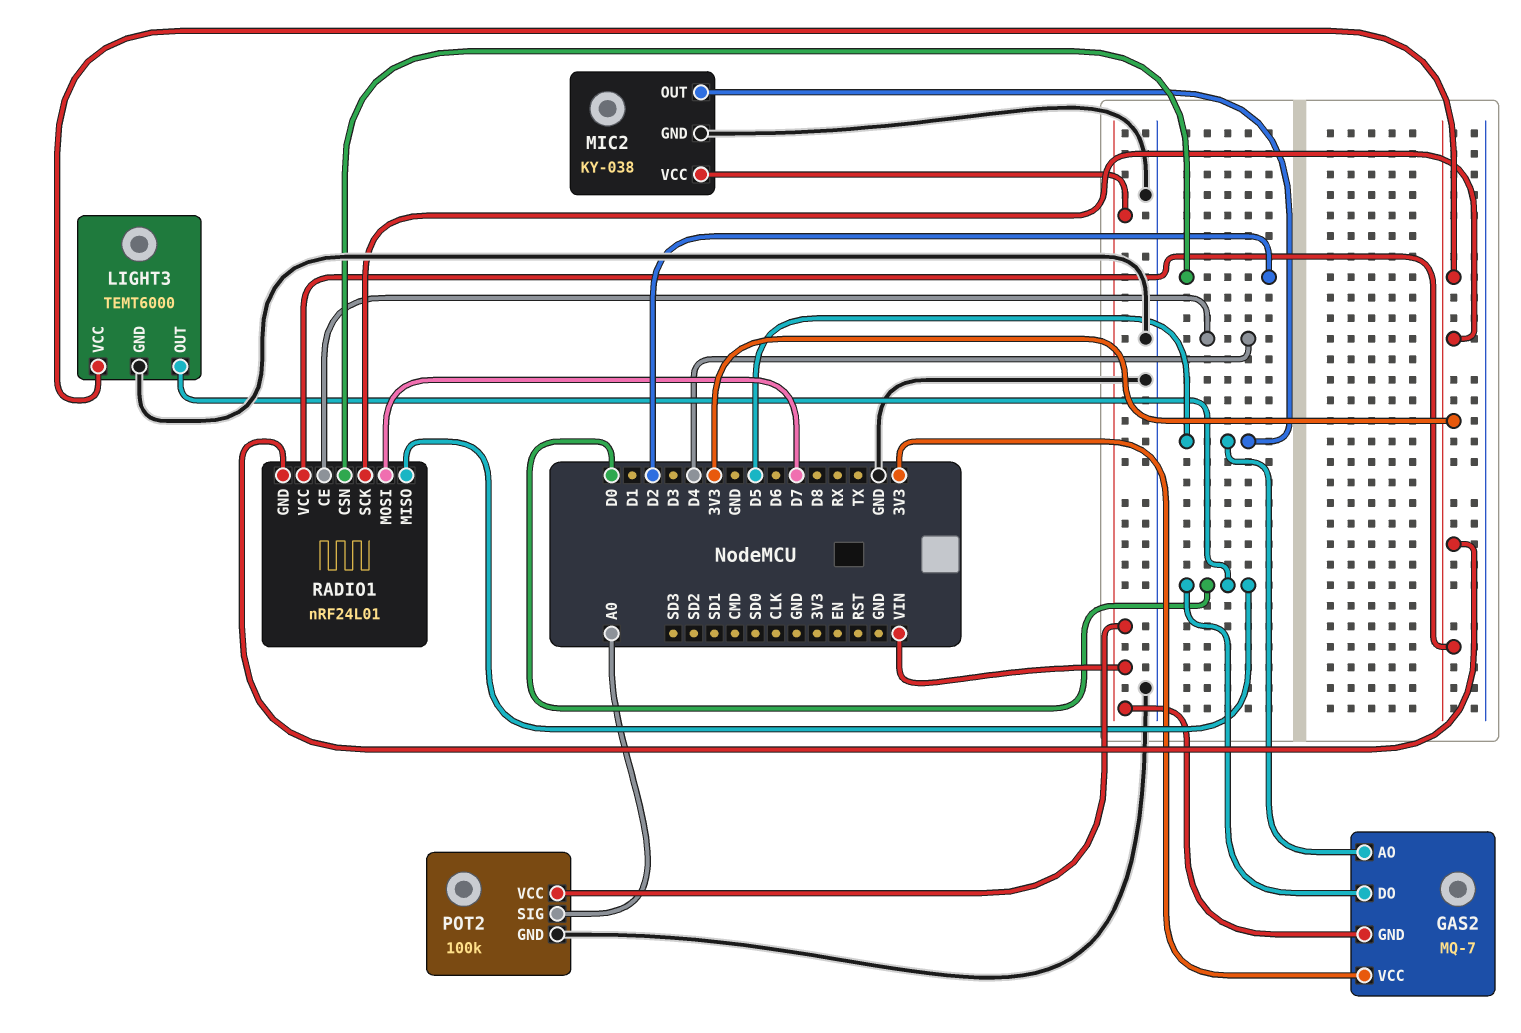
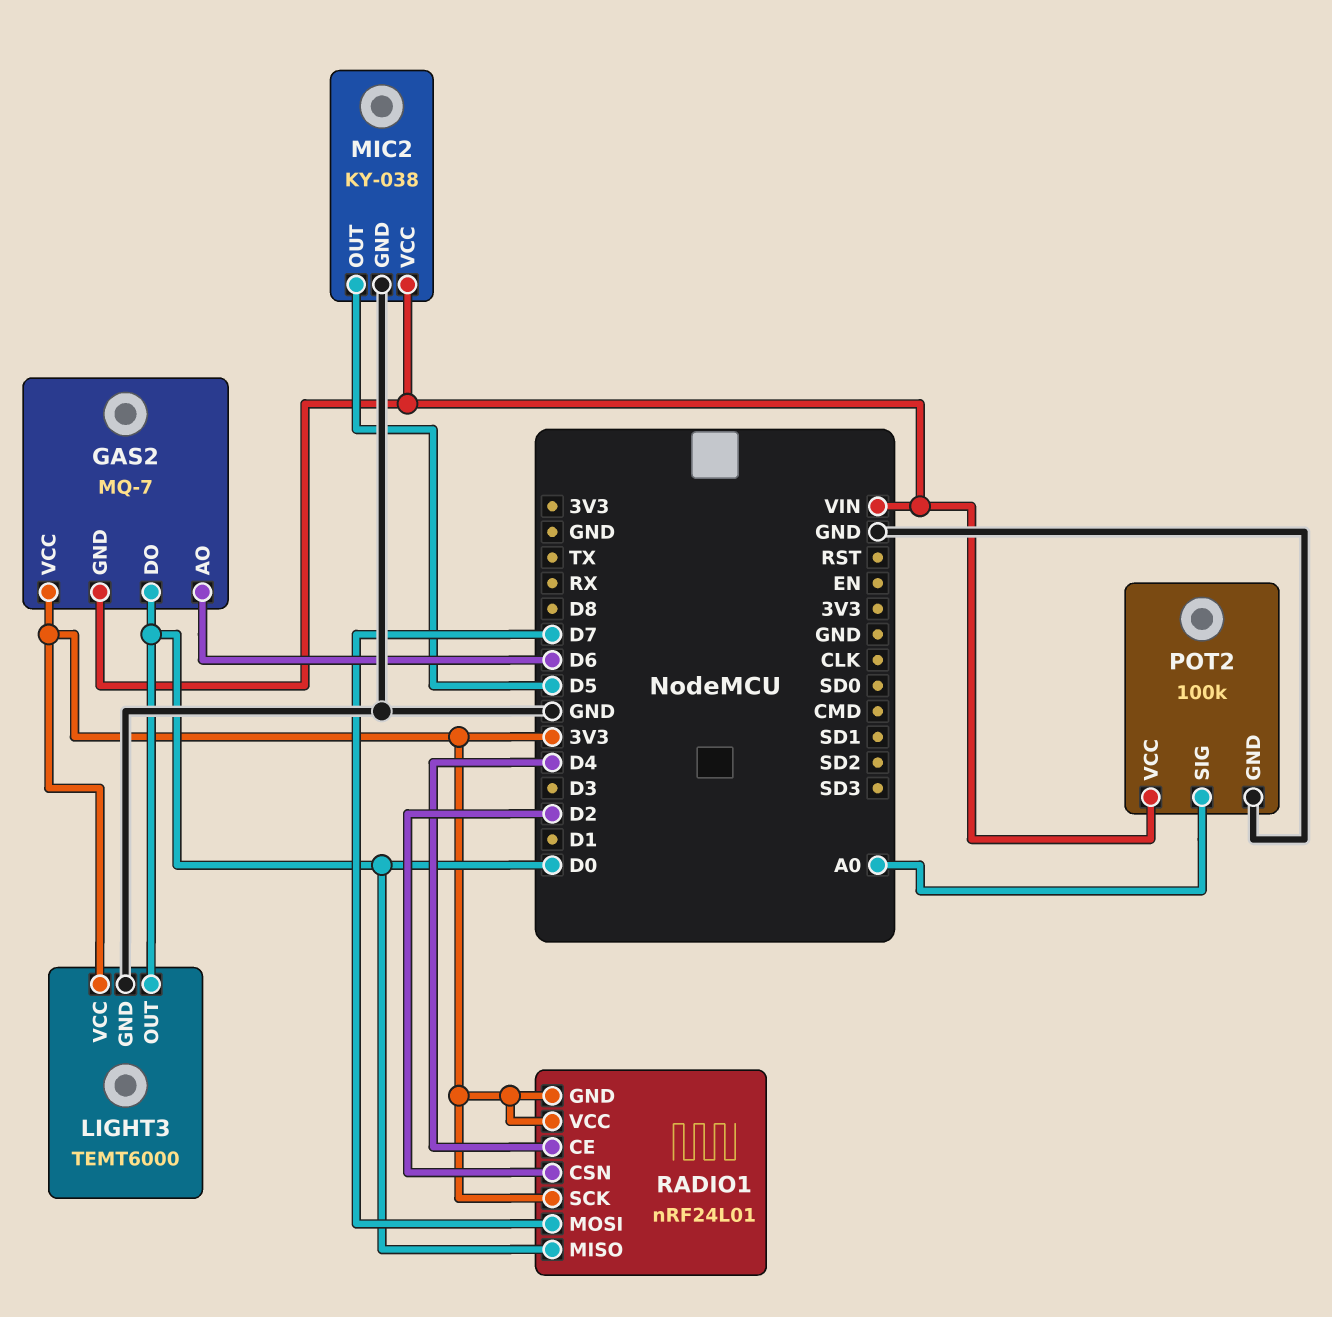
GAS2 pin AO: D5 -> D6

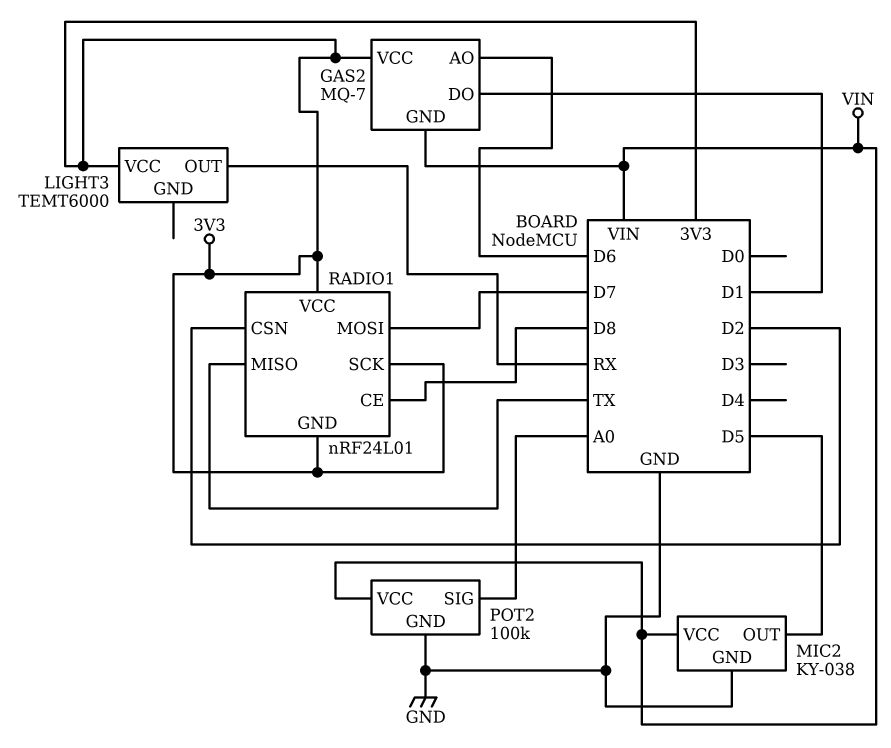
GAS2 pin DO: D0 -> D1
LIGHT3 pin GND: GND -> none
LIGHT3 pin OUT: D0 -> RX
RADIO1 pin CE: D4 -> D8
RADIO1 pin MISO: D0 -> TX

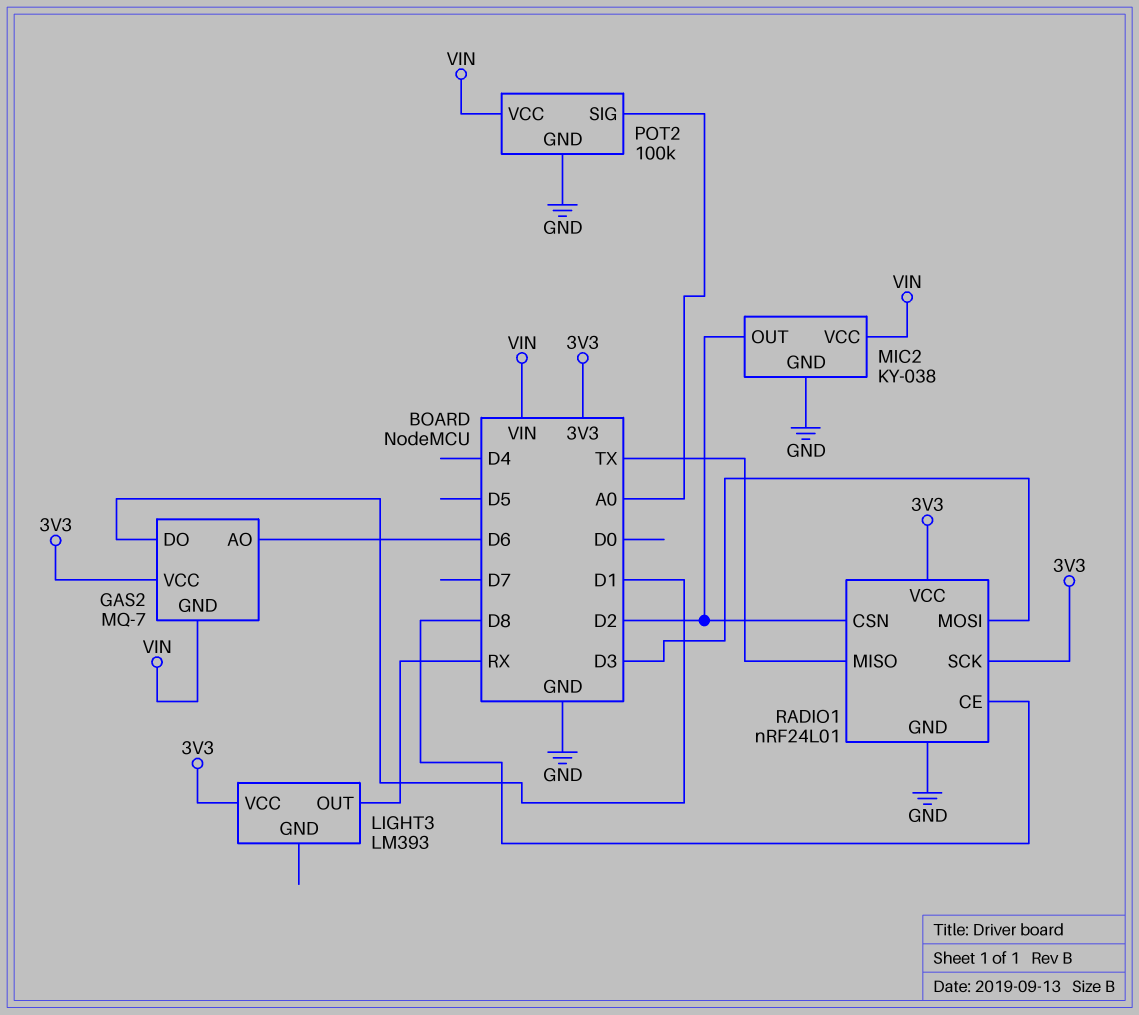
LIGHT3: TEMT6000 -> LM393
MIC2 pin OUT: D5 -> D2
RADIO1 pin GND: 3V3 -> GND
RADIO1 pin MOSI: D7 -> D3

